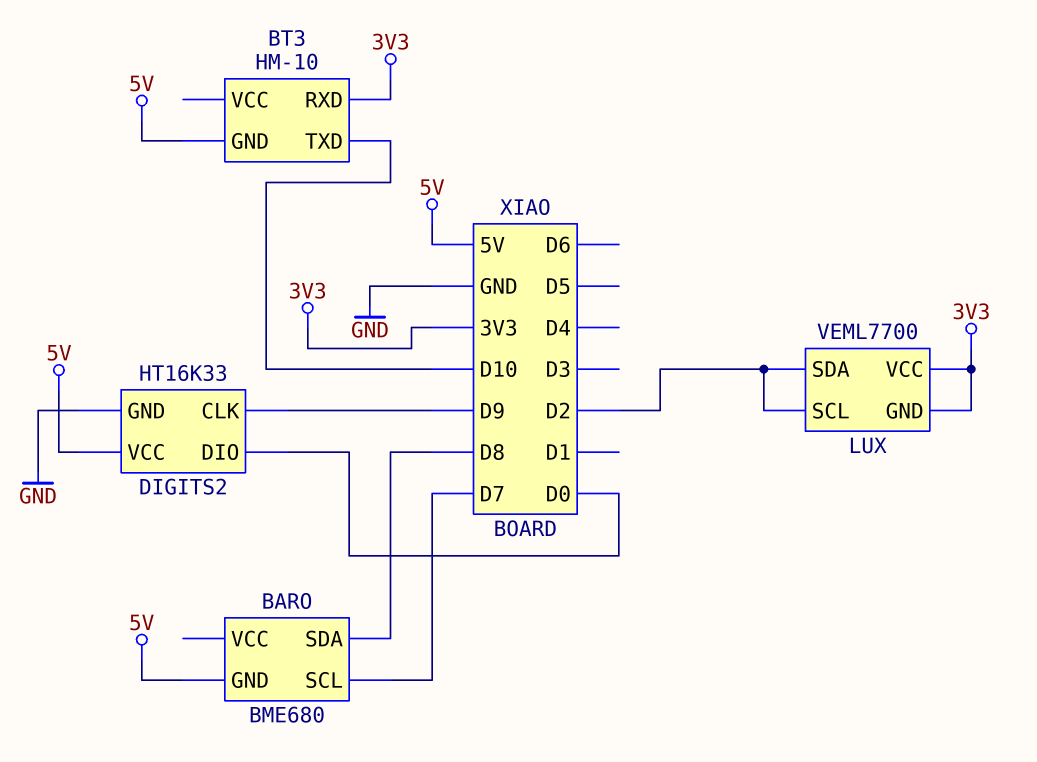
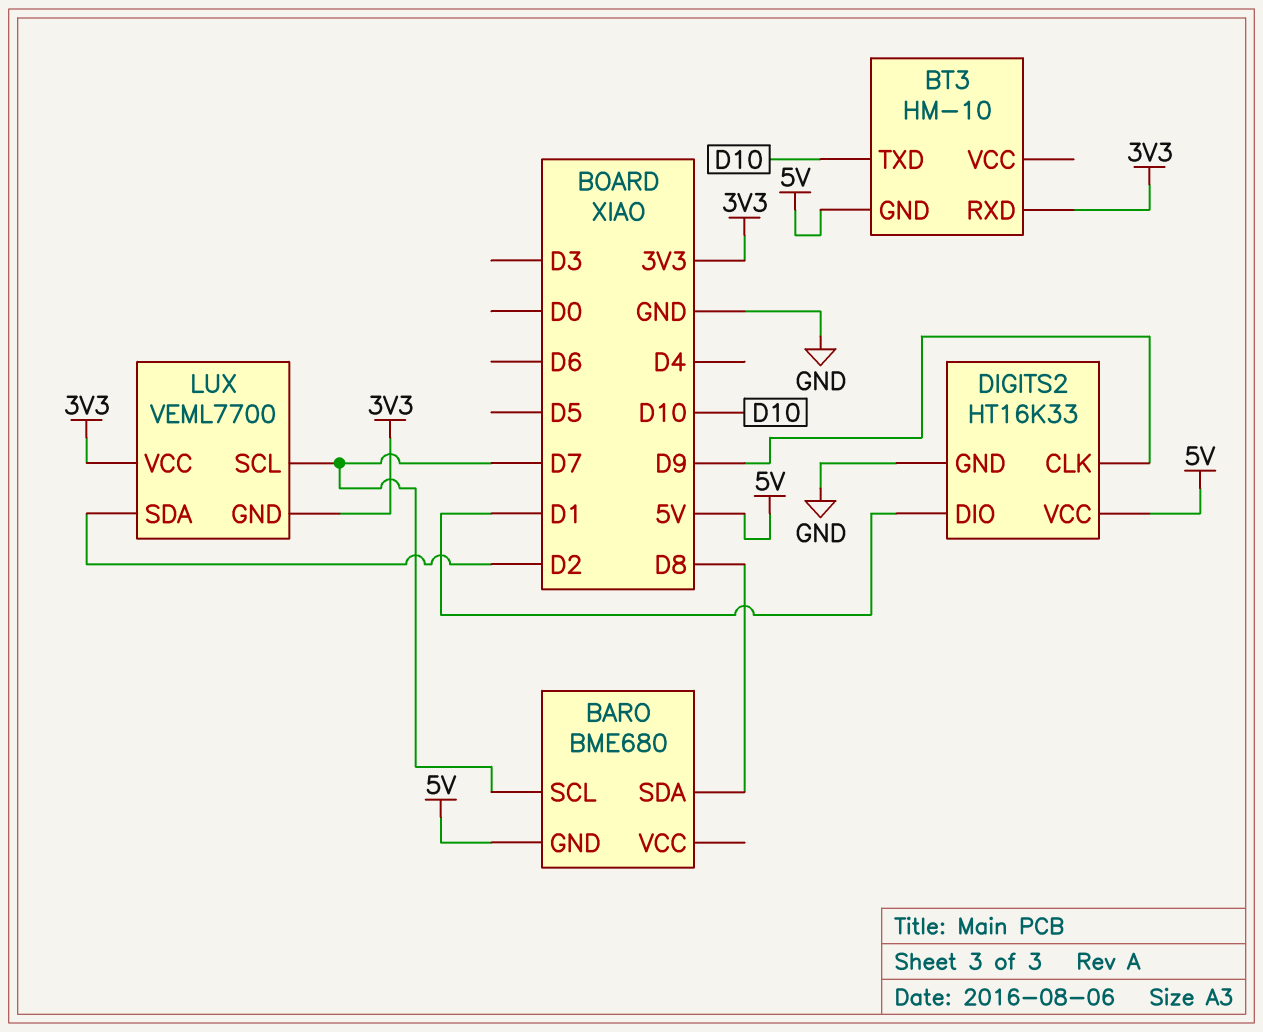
DIGITS2 pin DIO: D0 -> D1
LUX pin SCL: D2 -> D7

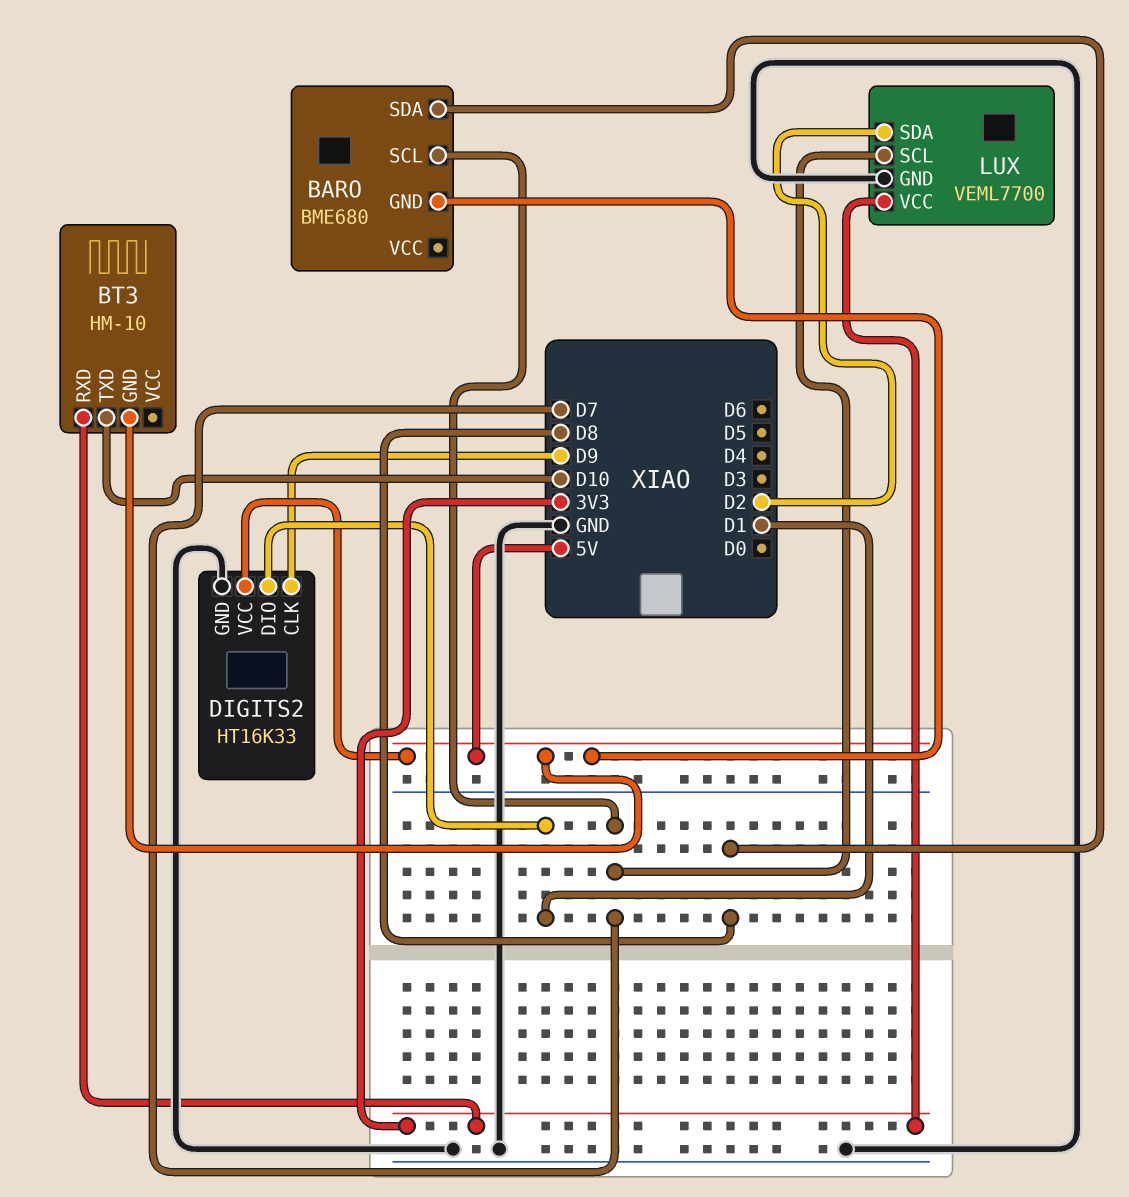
LUX pin GND: 3V3 -> GND

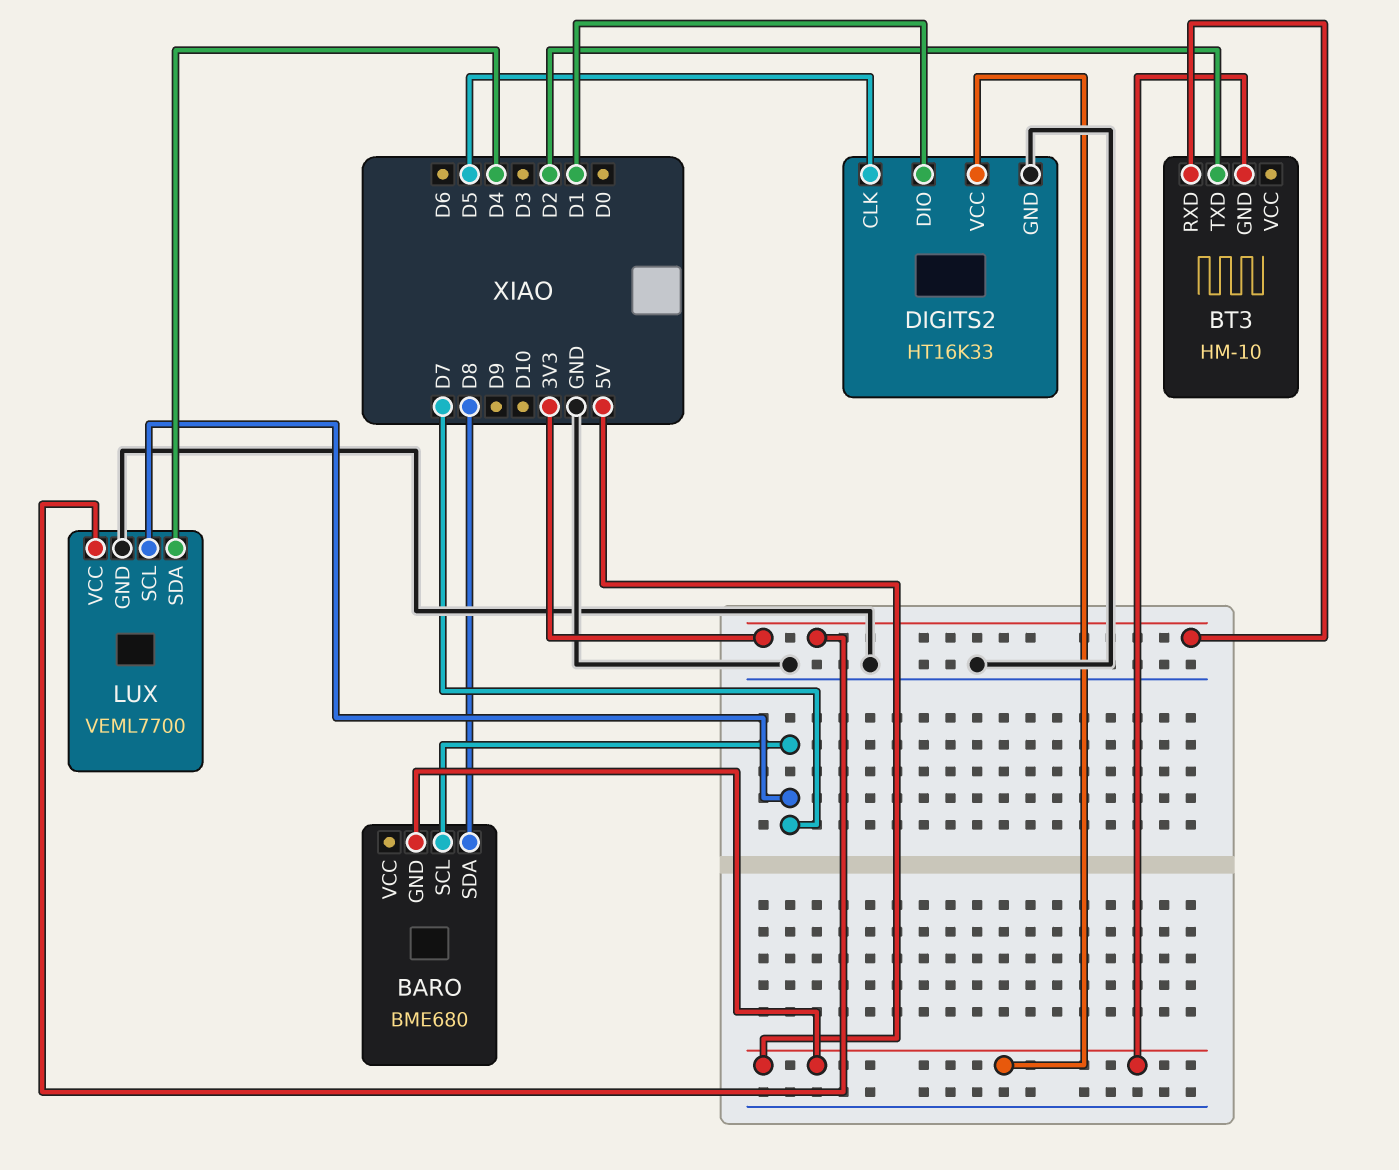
BT3 pin TXD: D10 -> D2
DIGITS2 pin CLK: D9 -> D5
LUX pin SDA: D2 -> D4

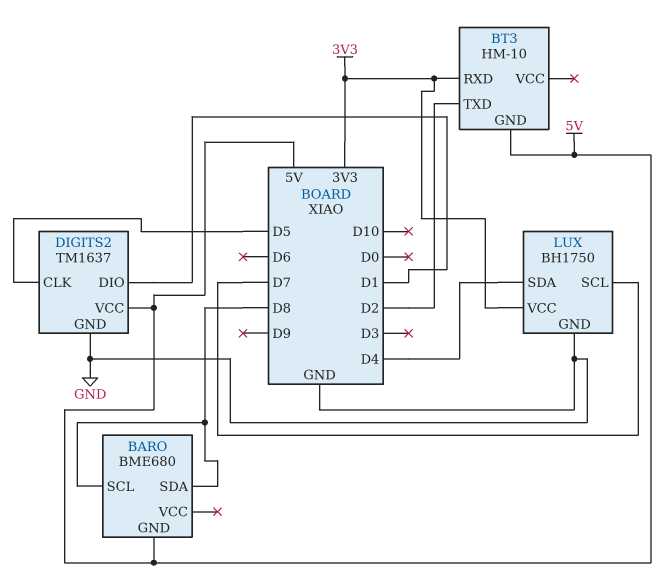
BARO pin SCL: D7 -> D8
DIGITS2: HT16K33 -> TM1637
LUX: VEML7700 -> BH1750

